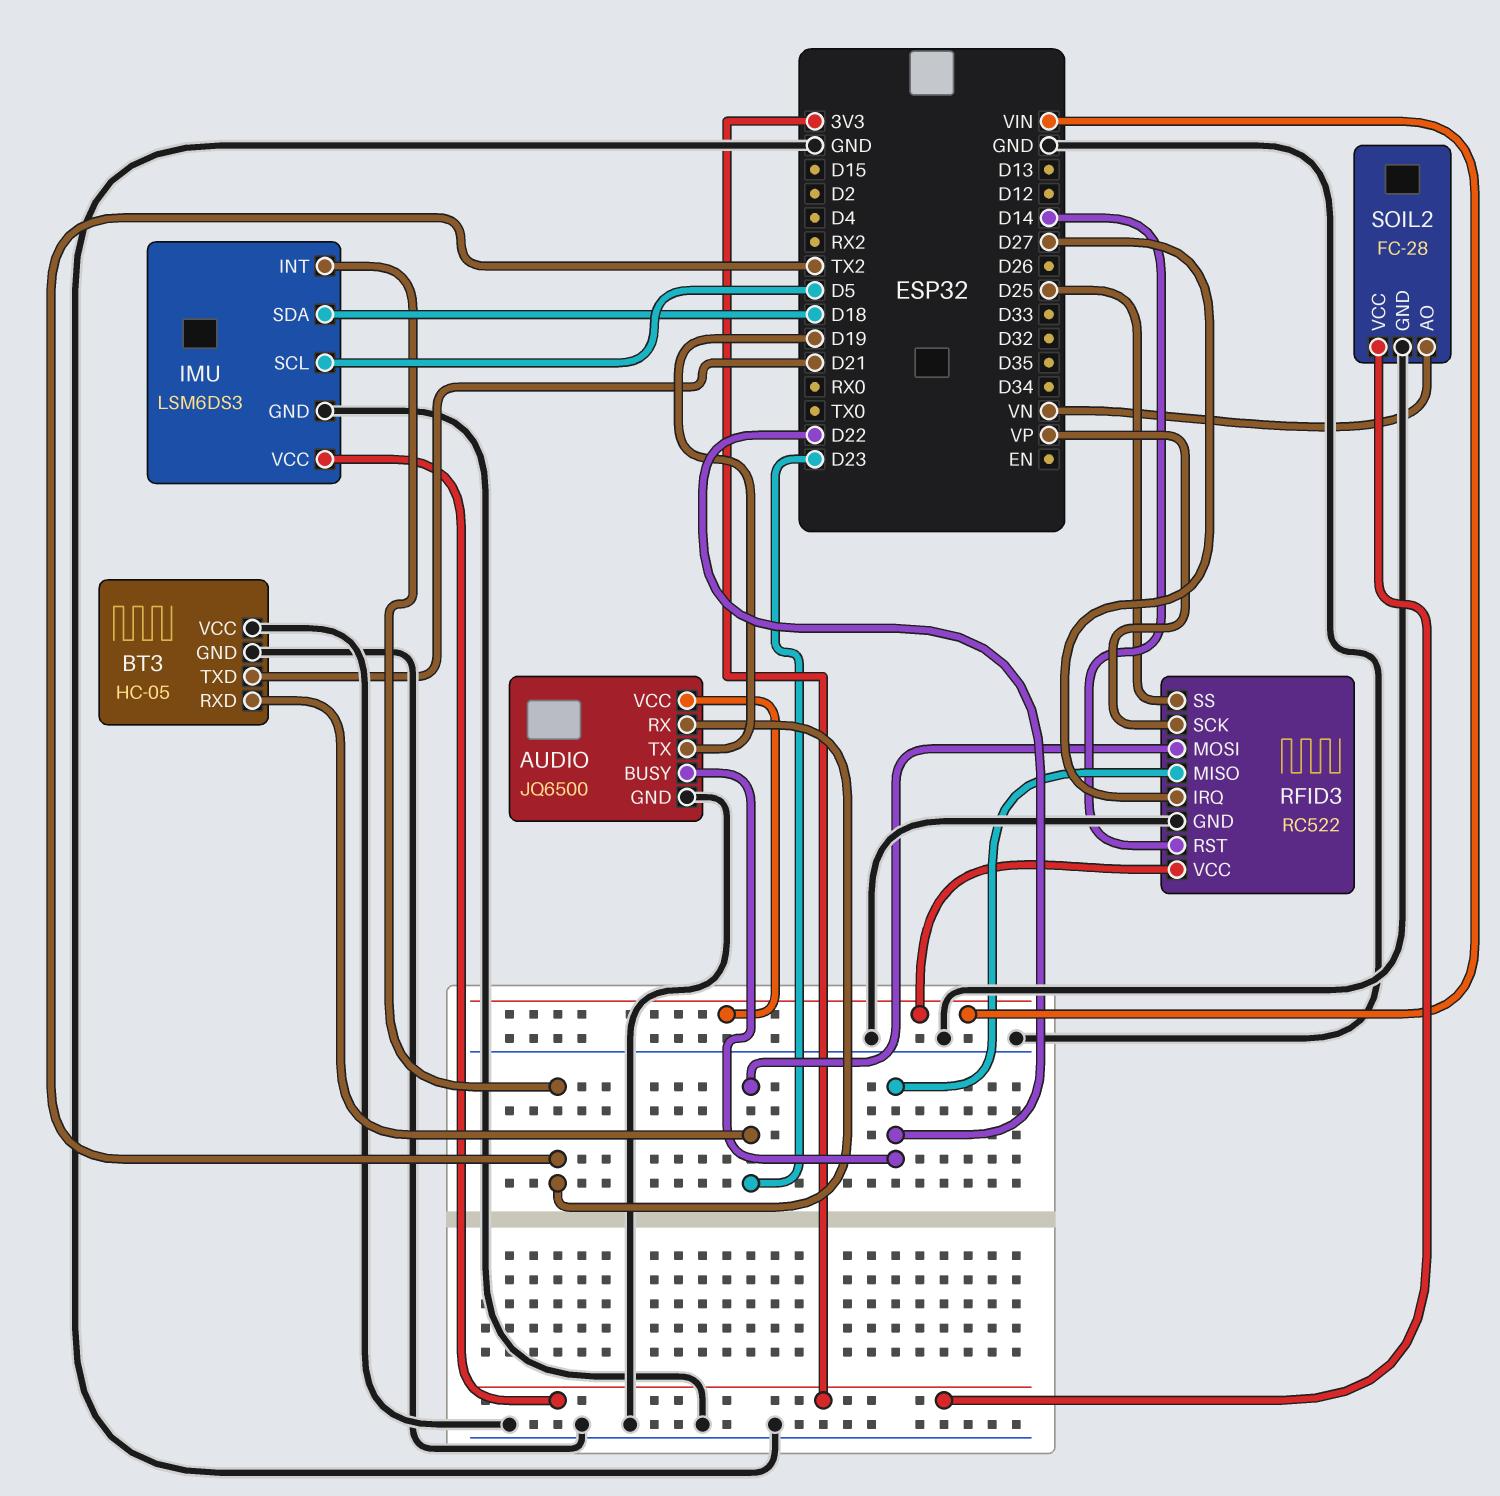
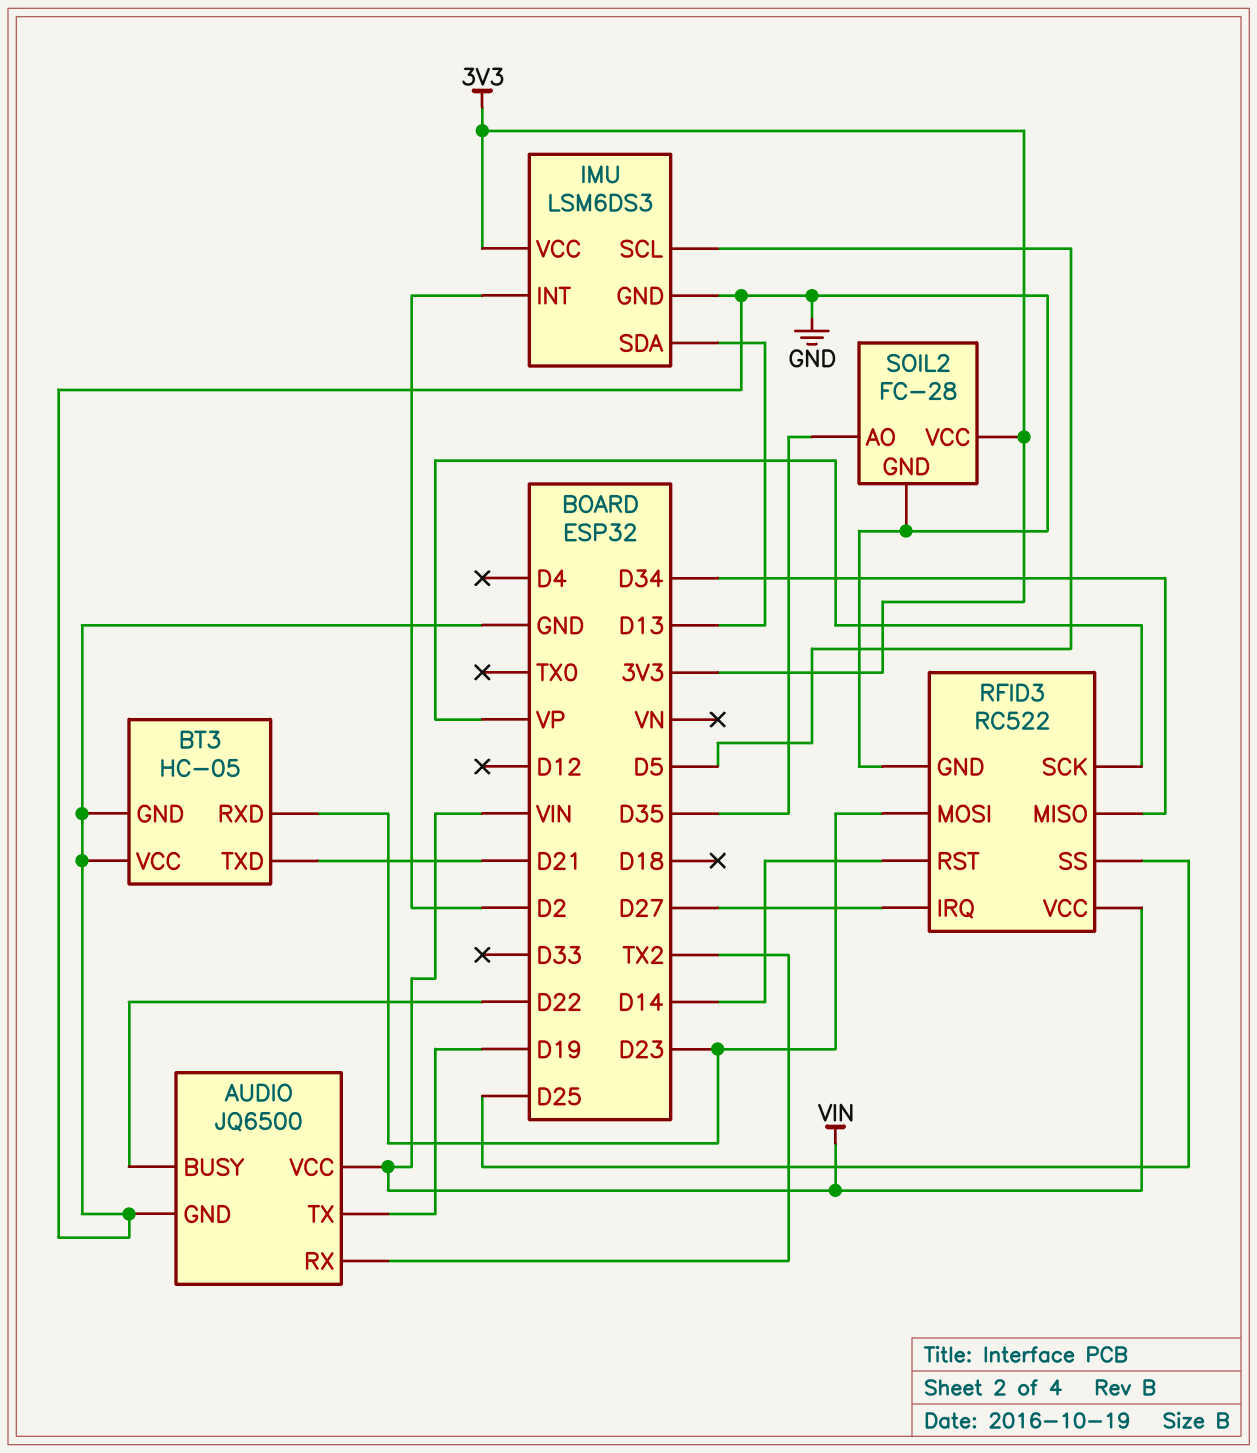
IMU pin INT: TX2 -> D2
IMU pin SDA: D18 -> D13
RFID3 pin MISO: D22 -> D34
SOIL2 pin AO: VN -> D35

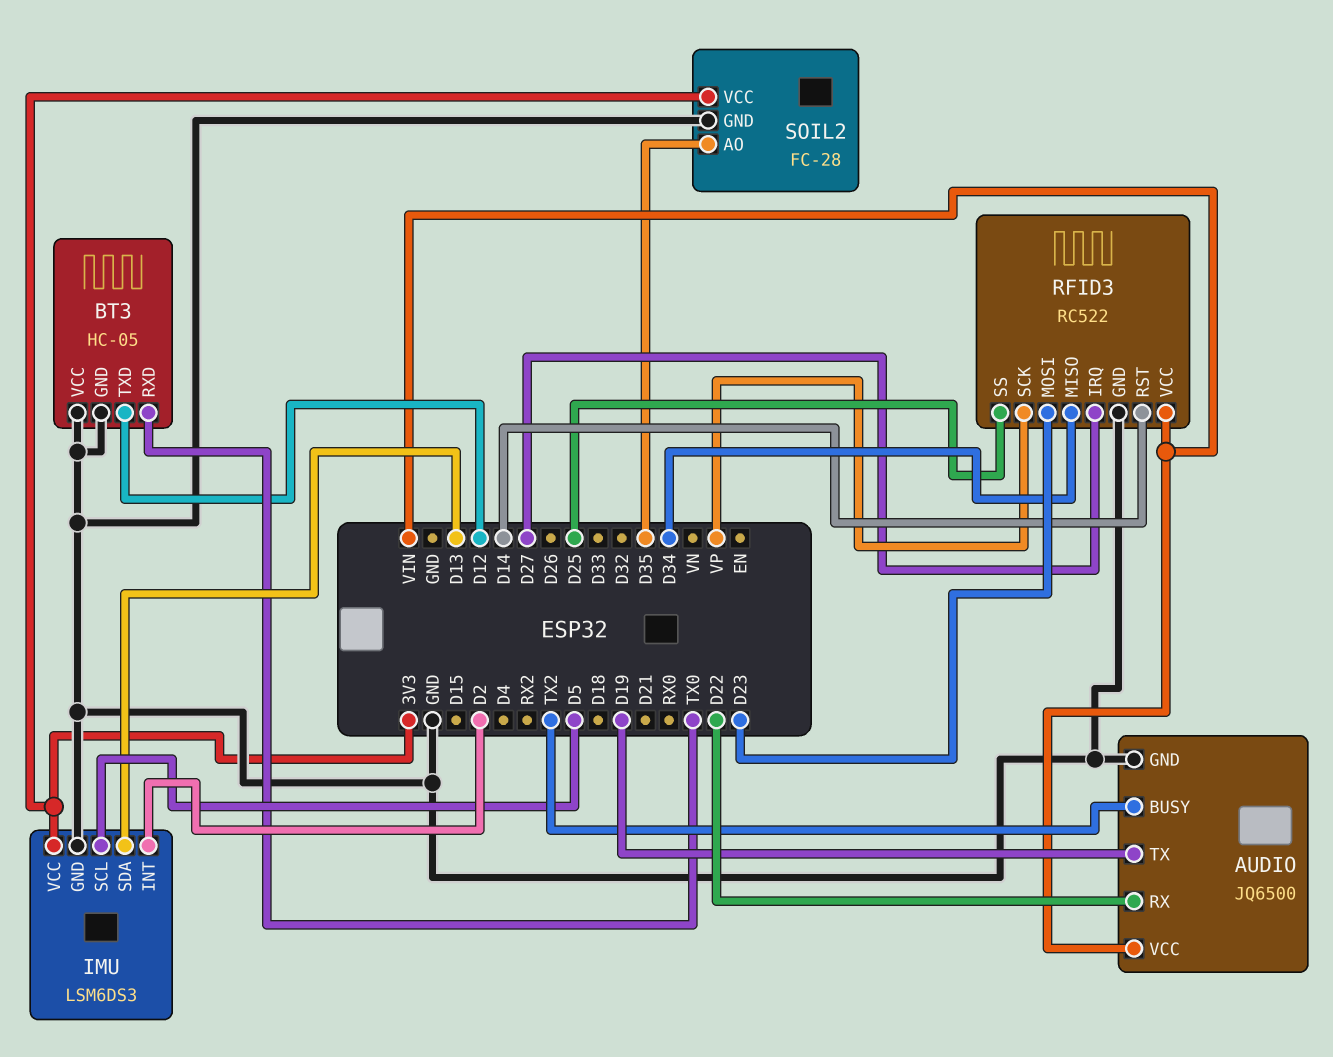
AUDIO pin BUSY: D22 -> TX2
AUDIO pin RX: TX2 -> D22
BT3 pin RXD: D23 -> TX0
BT3 pin TXD: D21 -> D12

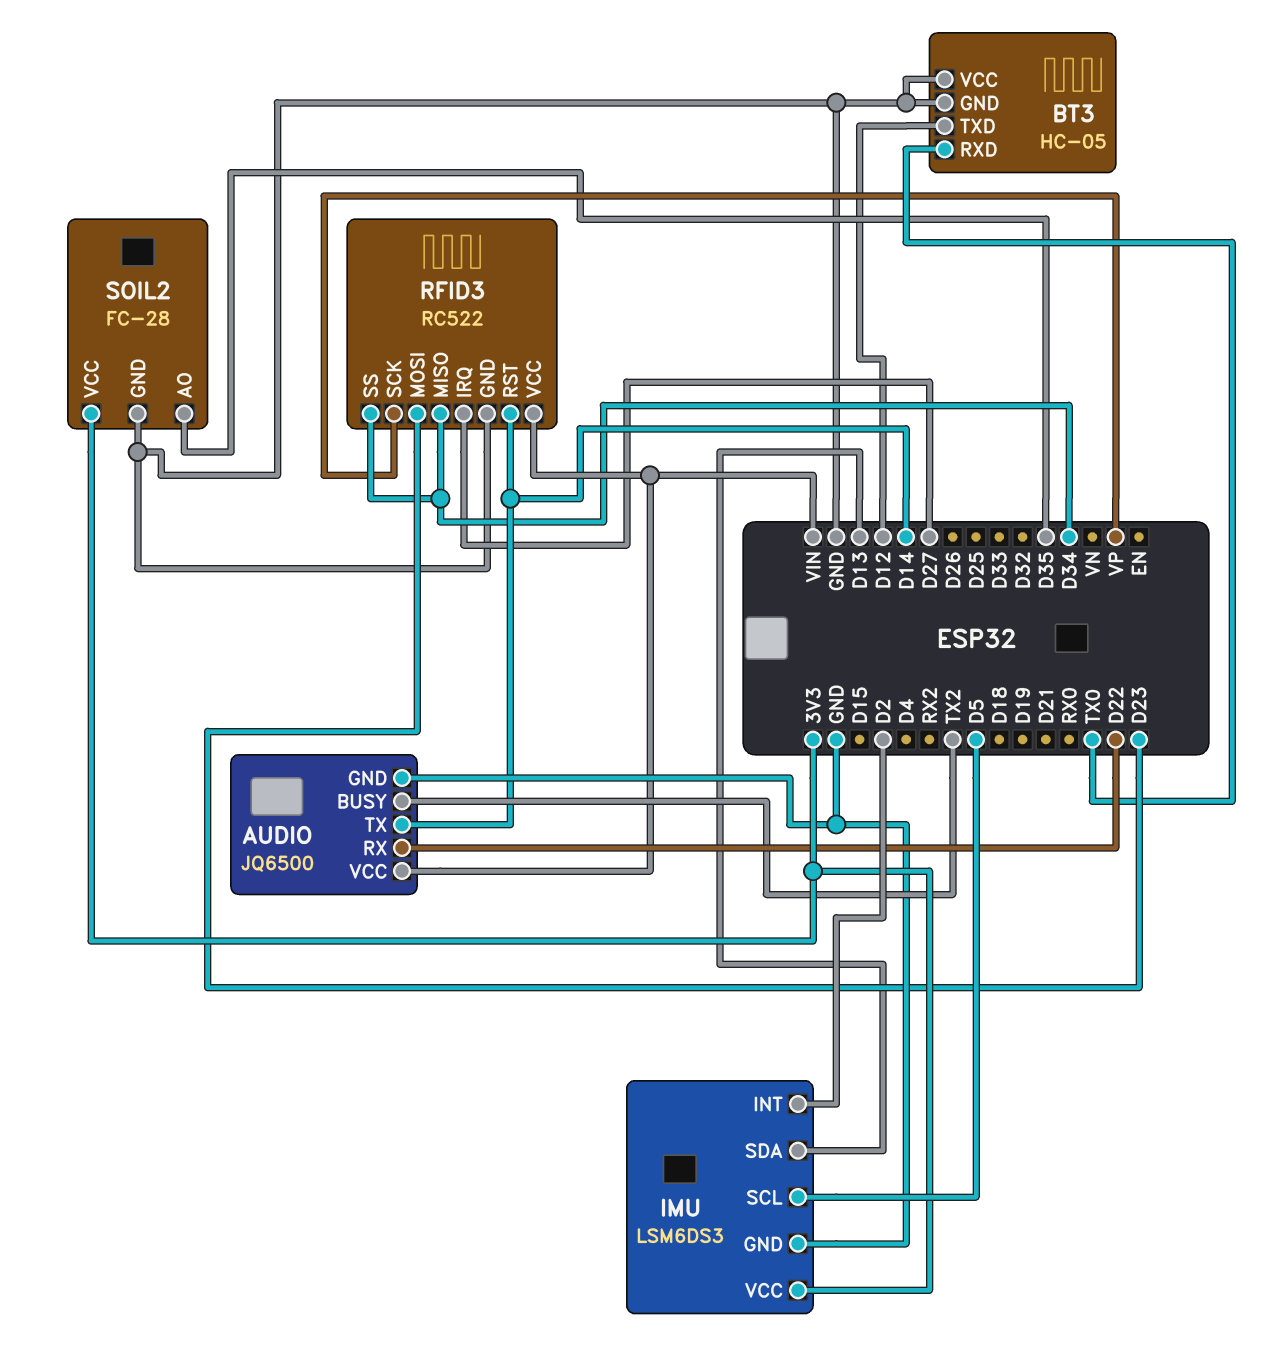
AUDIO pin TX: D19 -> D14
RFID3 pin SS: D25 -> D34

